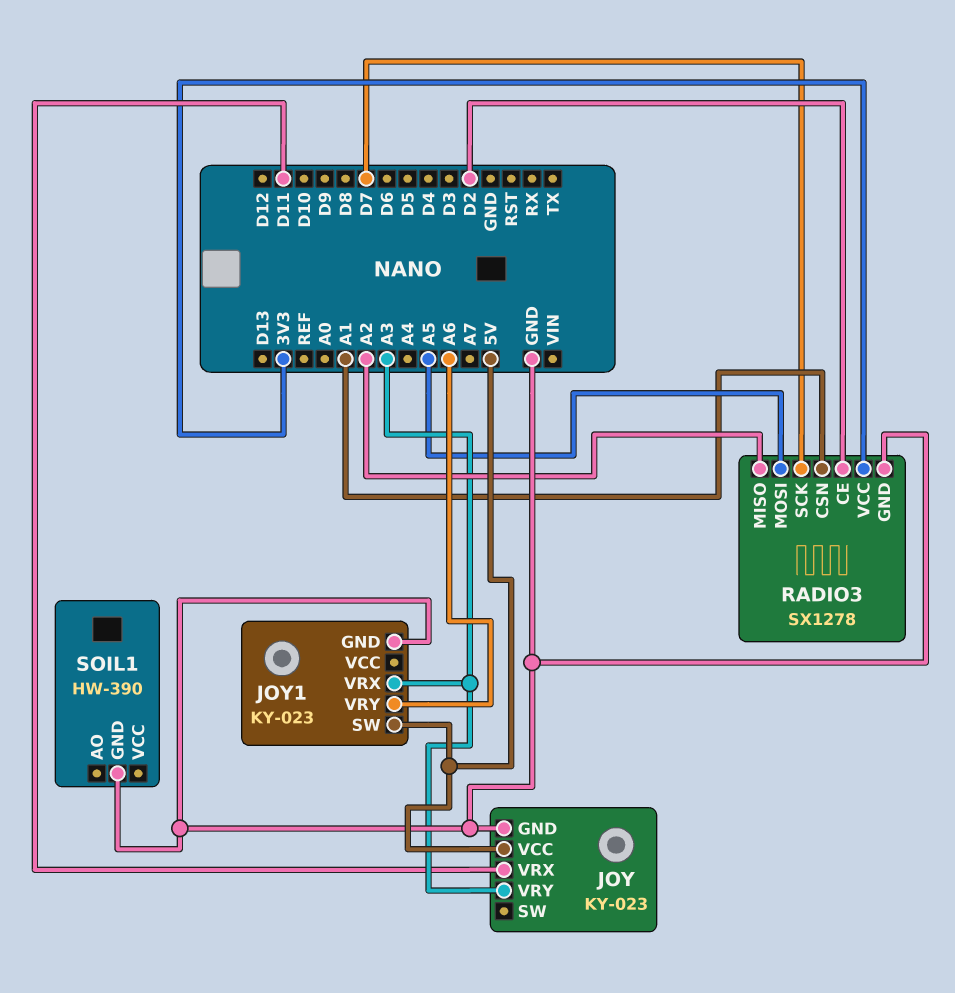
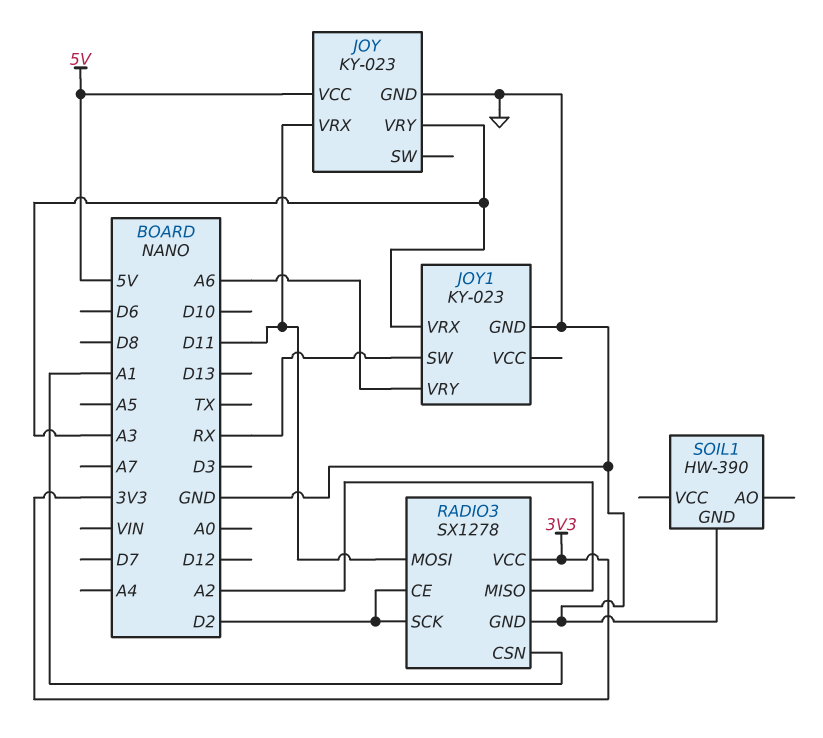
JOY1 pin SW: 5V -> RX
RADIO3 pin MOSI: A5 -> D11
RADIO3 pin SCK: D7 -> D2

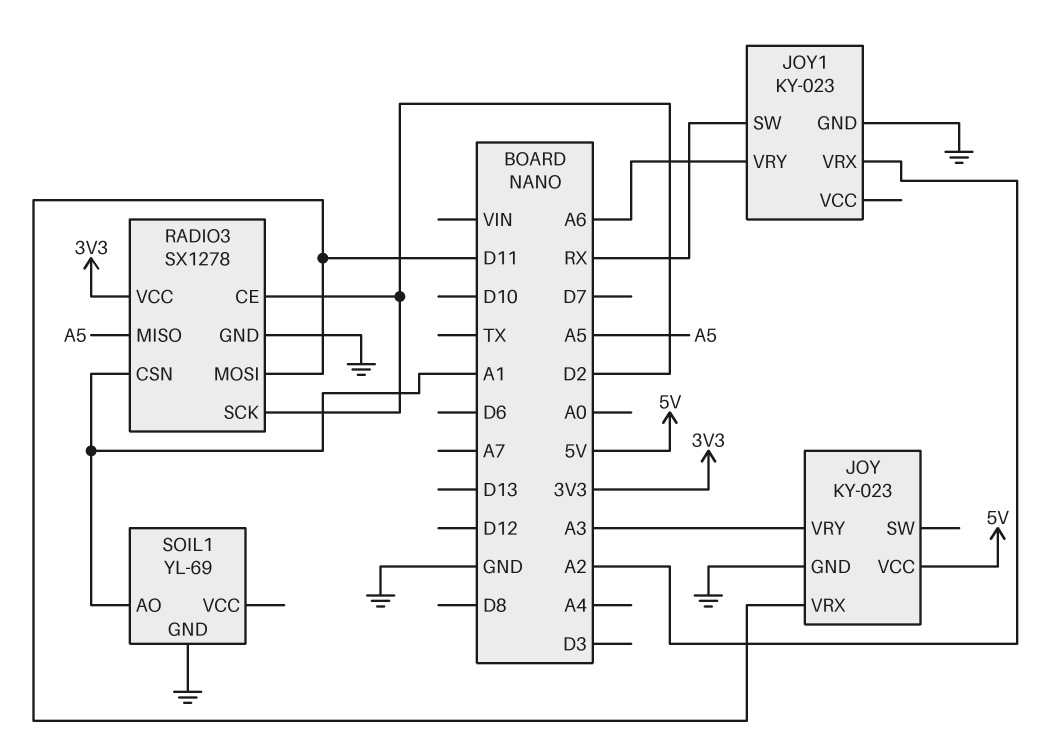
JOY1 pin VRX: A3 -> A2
RADIO3 pin MISO: A2 -> A5
SOIL1: HW-390 -> YL-69
SOIL1 pin AO: none -> A1

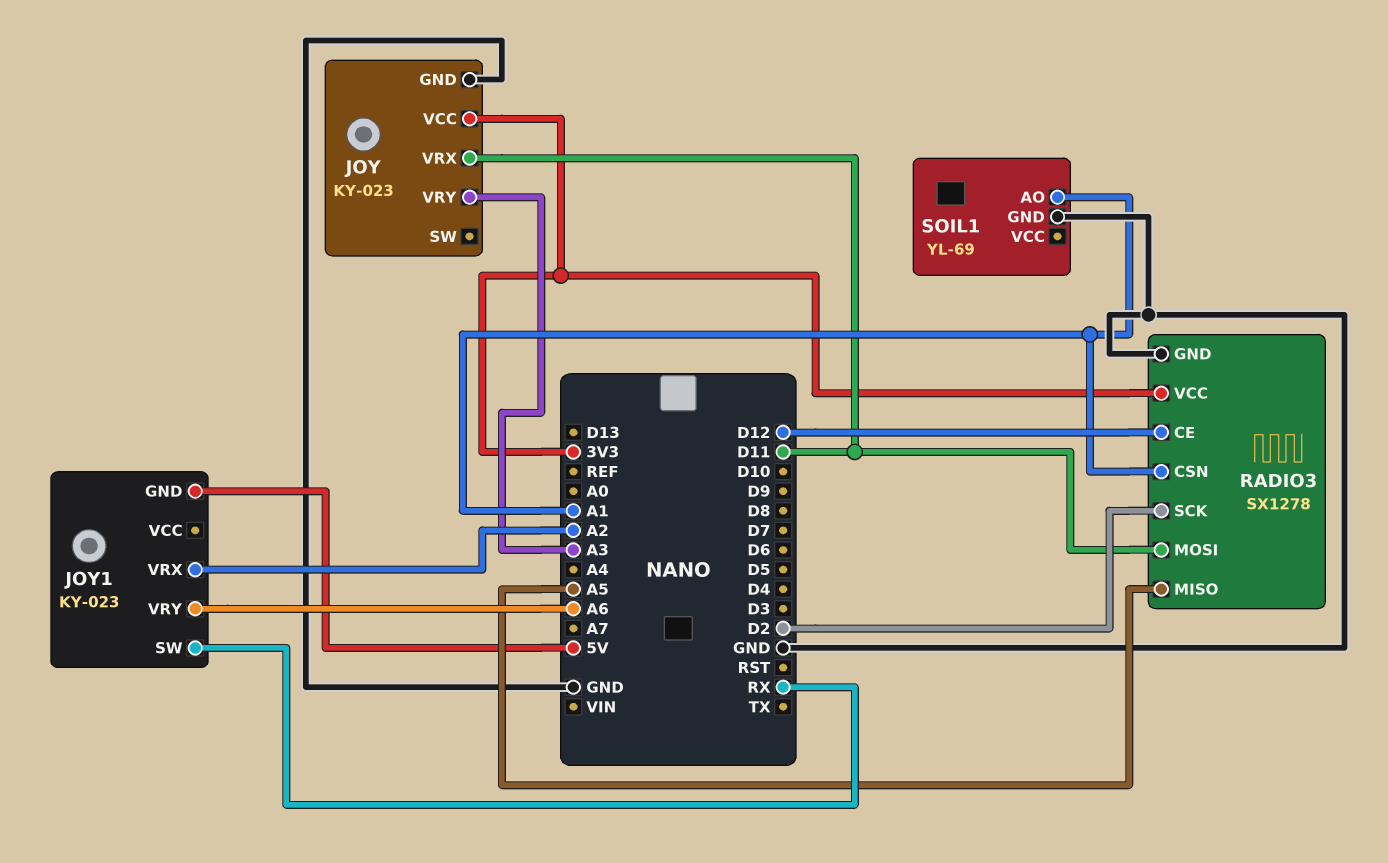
JOY pin VCC: 5V -> 3V3
JOY1 pin GND: GND -> 5V
RADIO3 pin CE: D2 -> D12

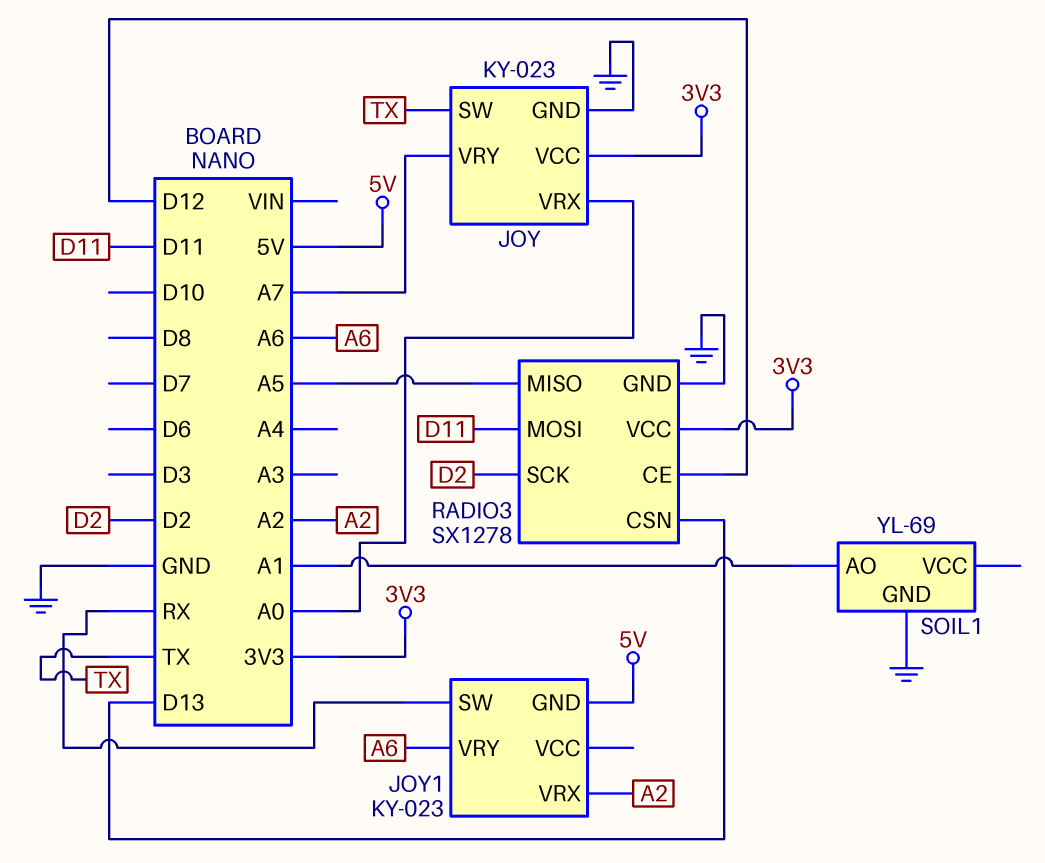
JOY pin SW: none -> TX
JOY pin VRX: D11 -> A0
JOY pin VRY: A3 -> A7
RADIO3 pin CSN: A1 -> D13

